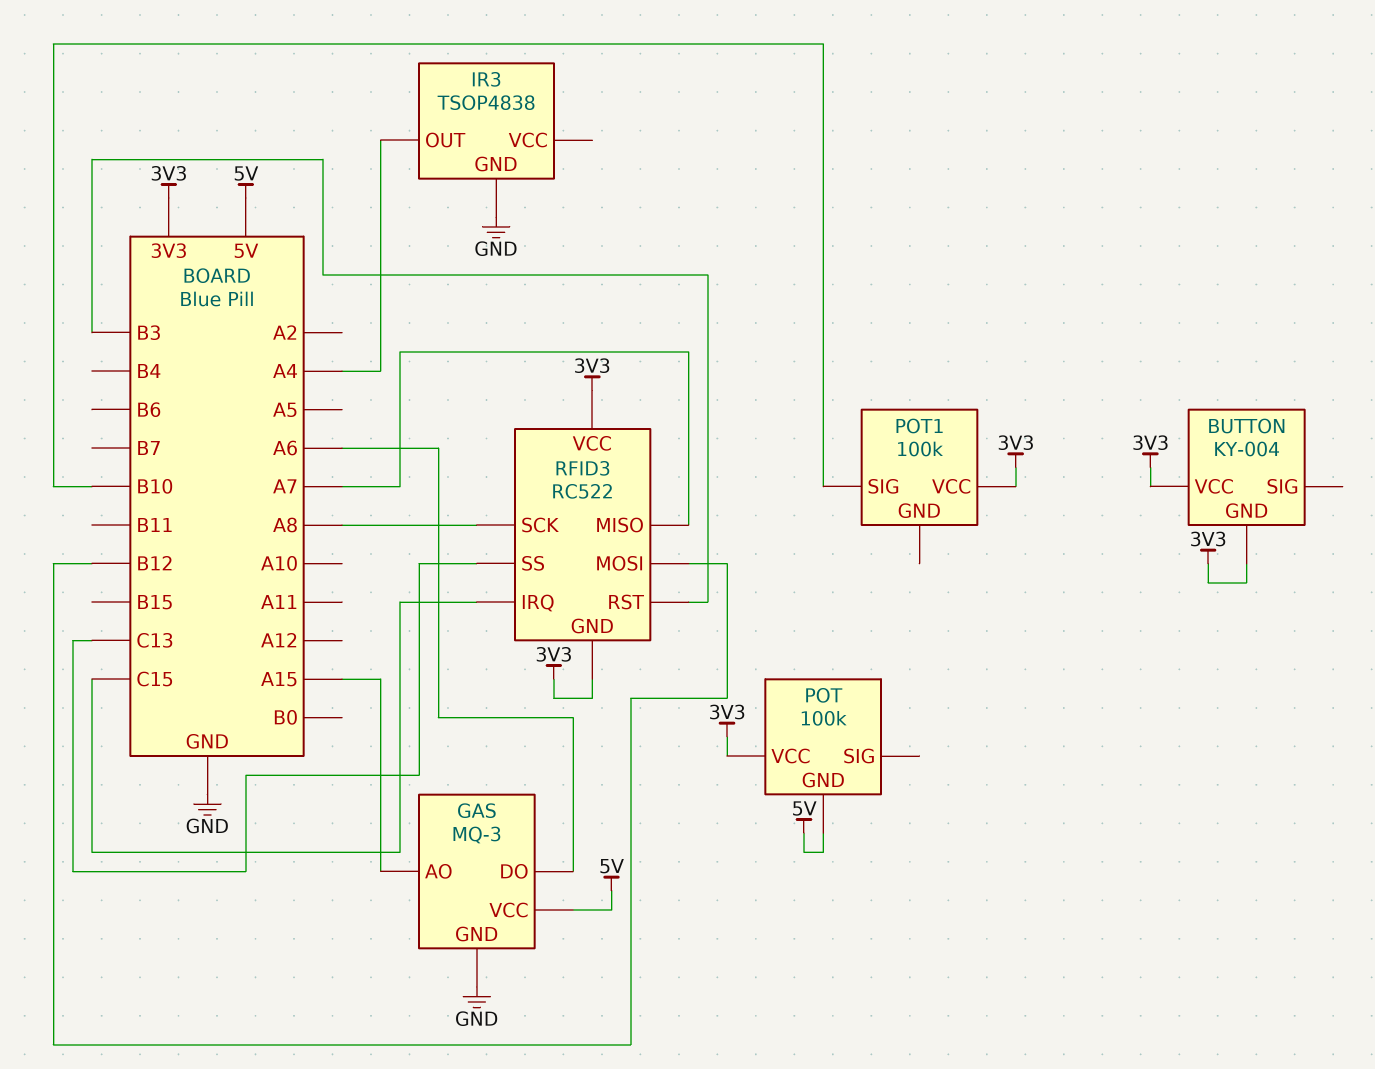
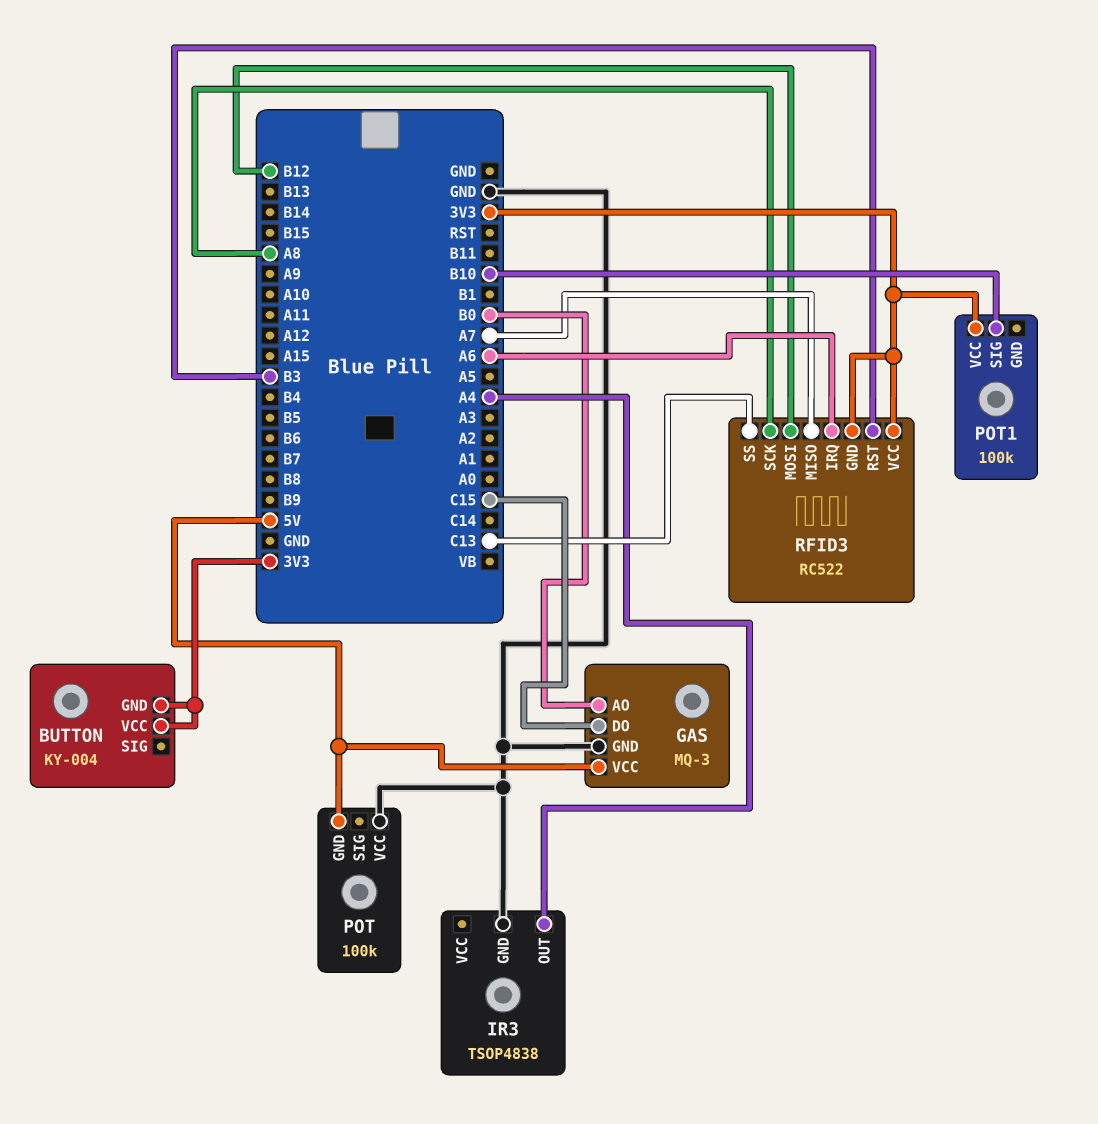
GAS pin AO: A15 -> B0
GAS pin DO: A6 -> C15
POT pin VCC: 3V3 -> GND
RFID3 pin IRQ: C15 -> A6

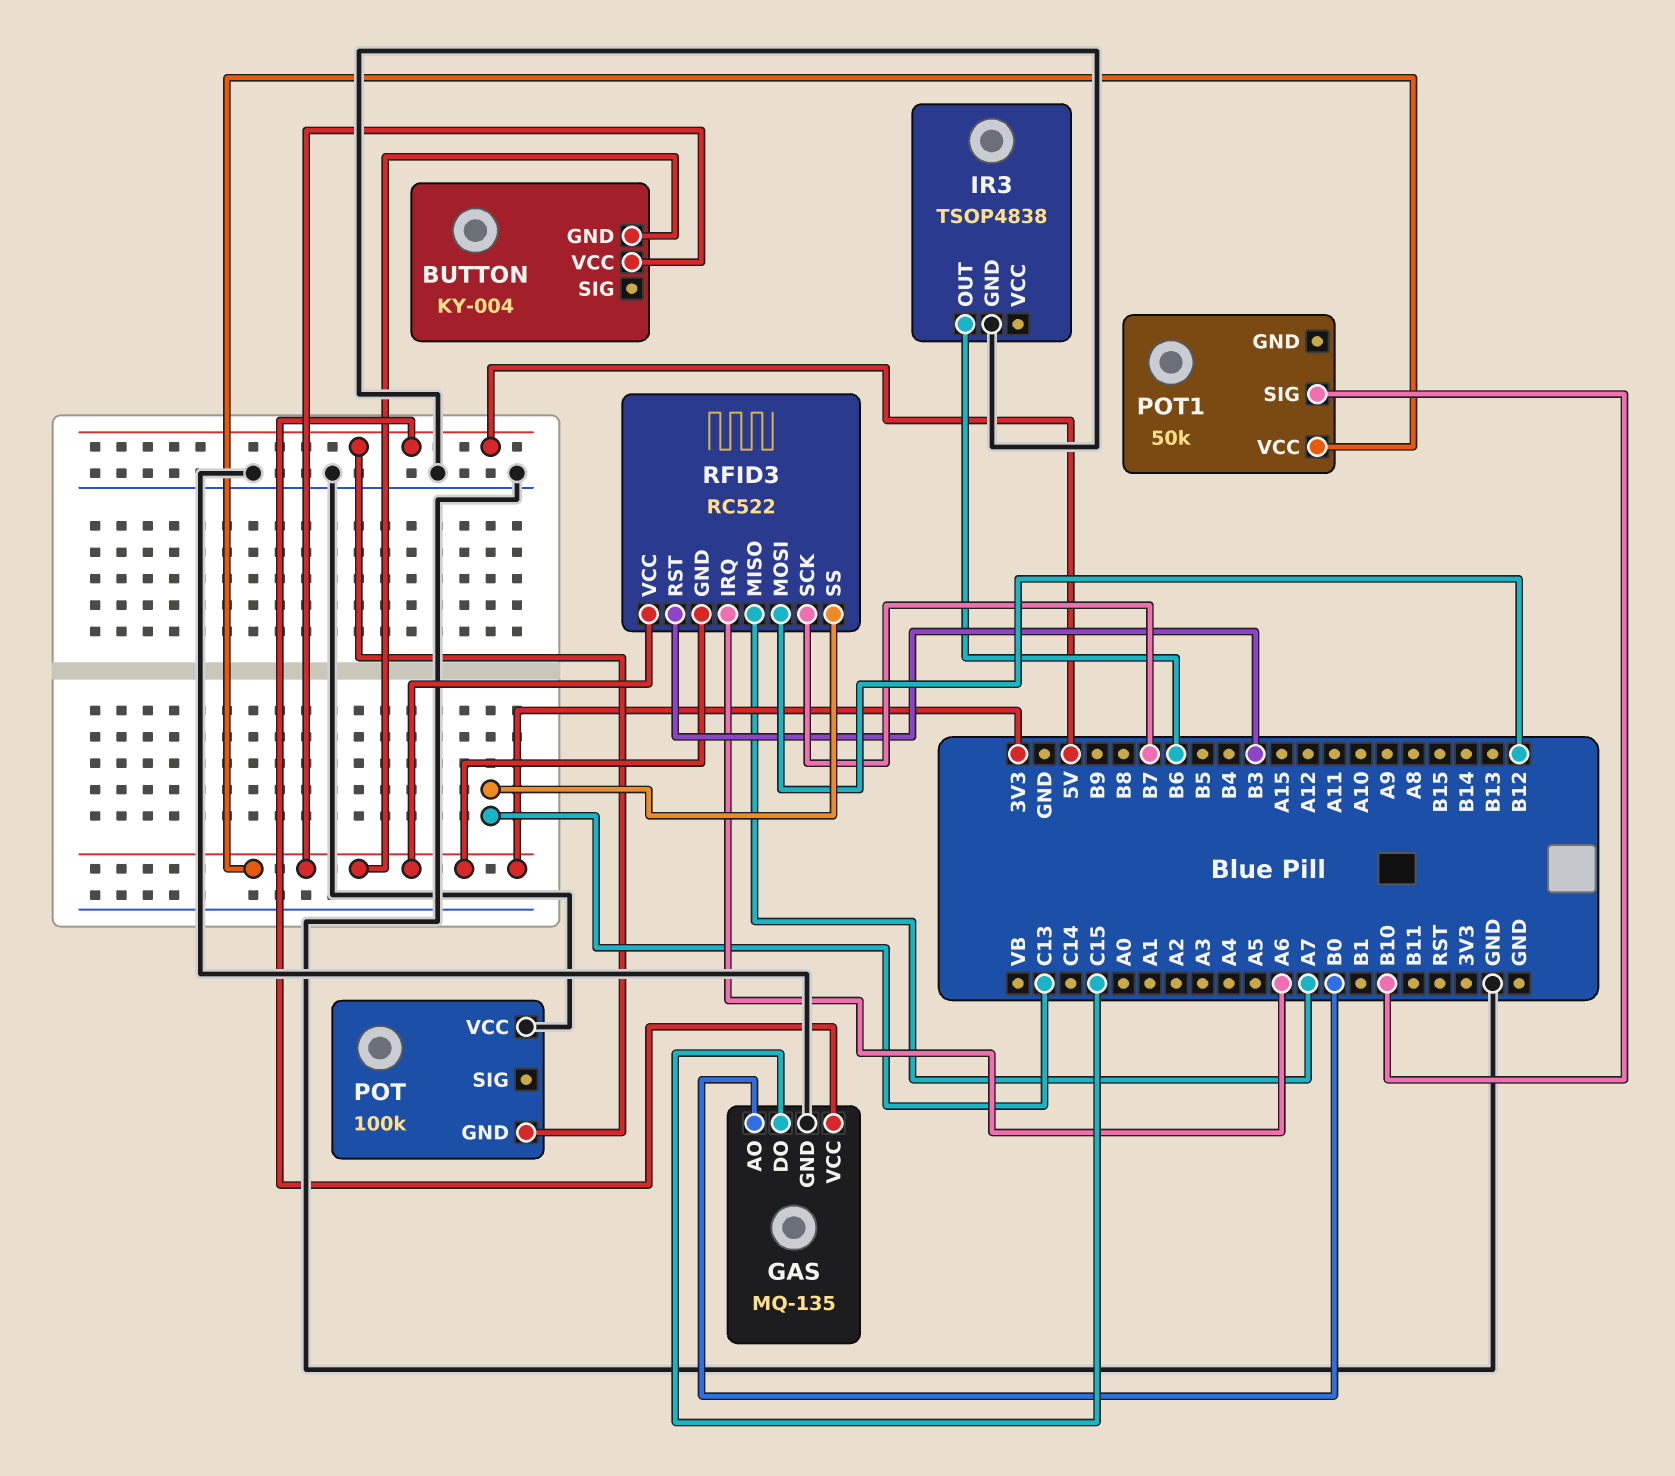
GAS: MQ-3 -> MQ-135
IR3 pin OUT: A4 -> B6
POT1: 100k -> 50k
RFID3 pin SCK: A8 -> B7

